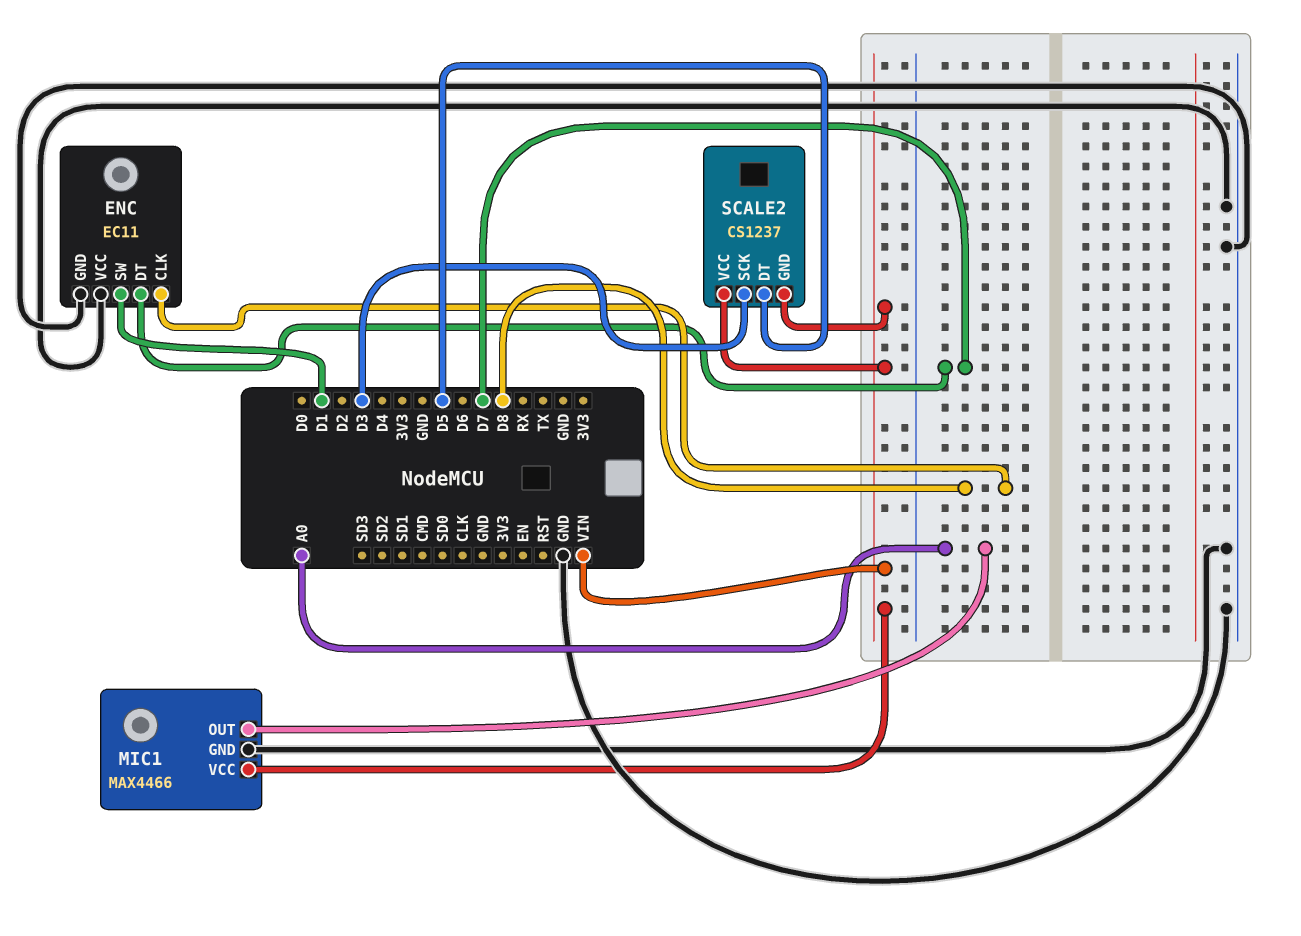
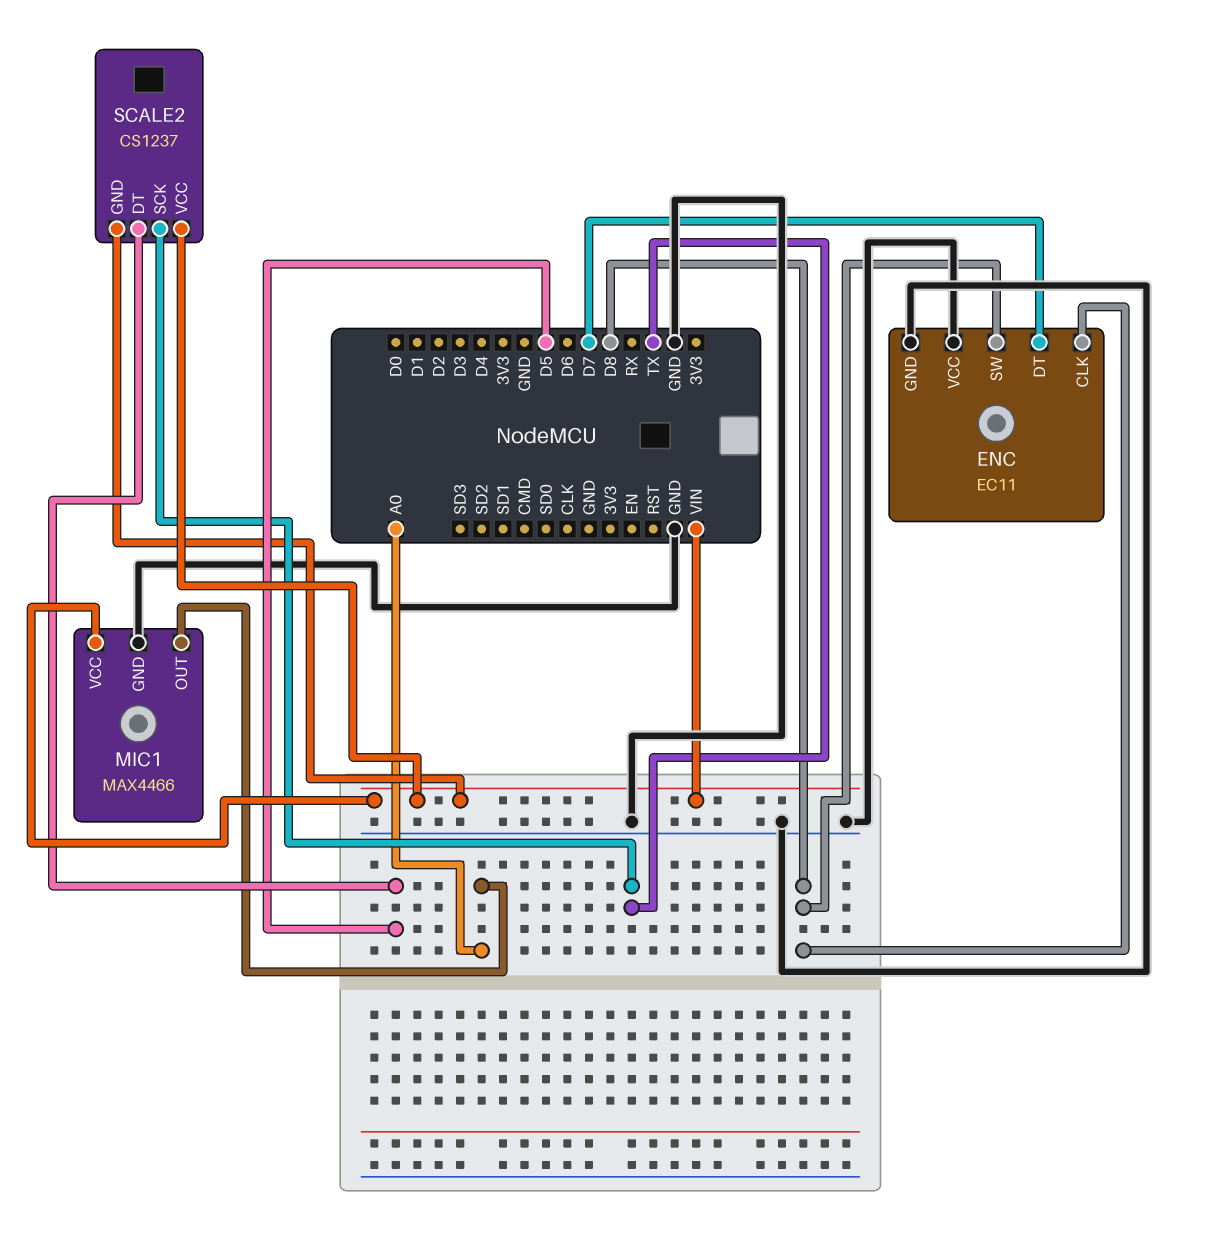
ENC pin SW: D1 -> D8
SCALE2 pin SCK: D3 -> TX

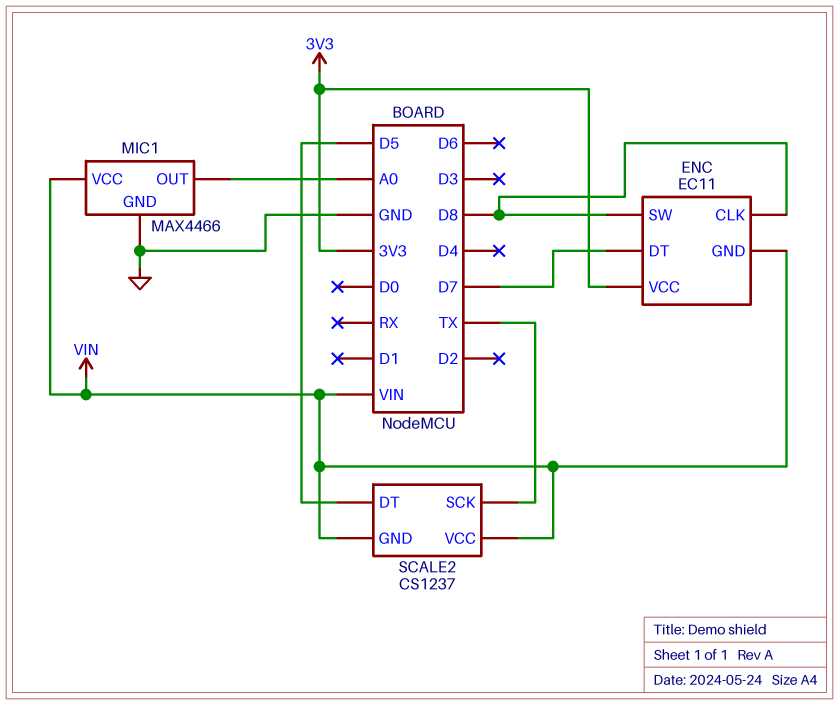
ENC pin GND: GND -> VIN
ENC pin VCC: GND -> 3V3

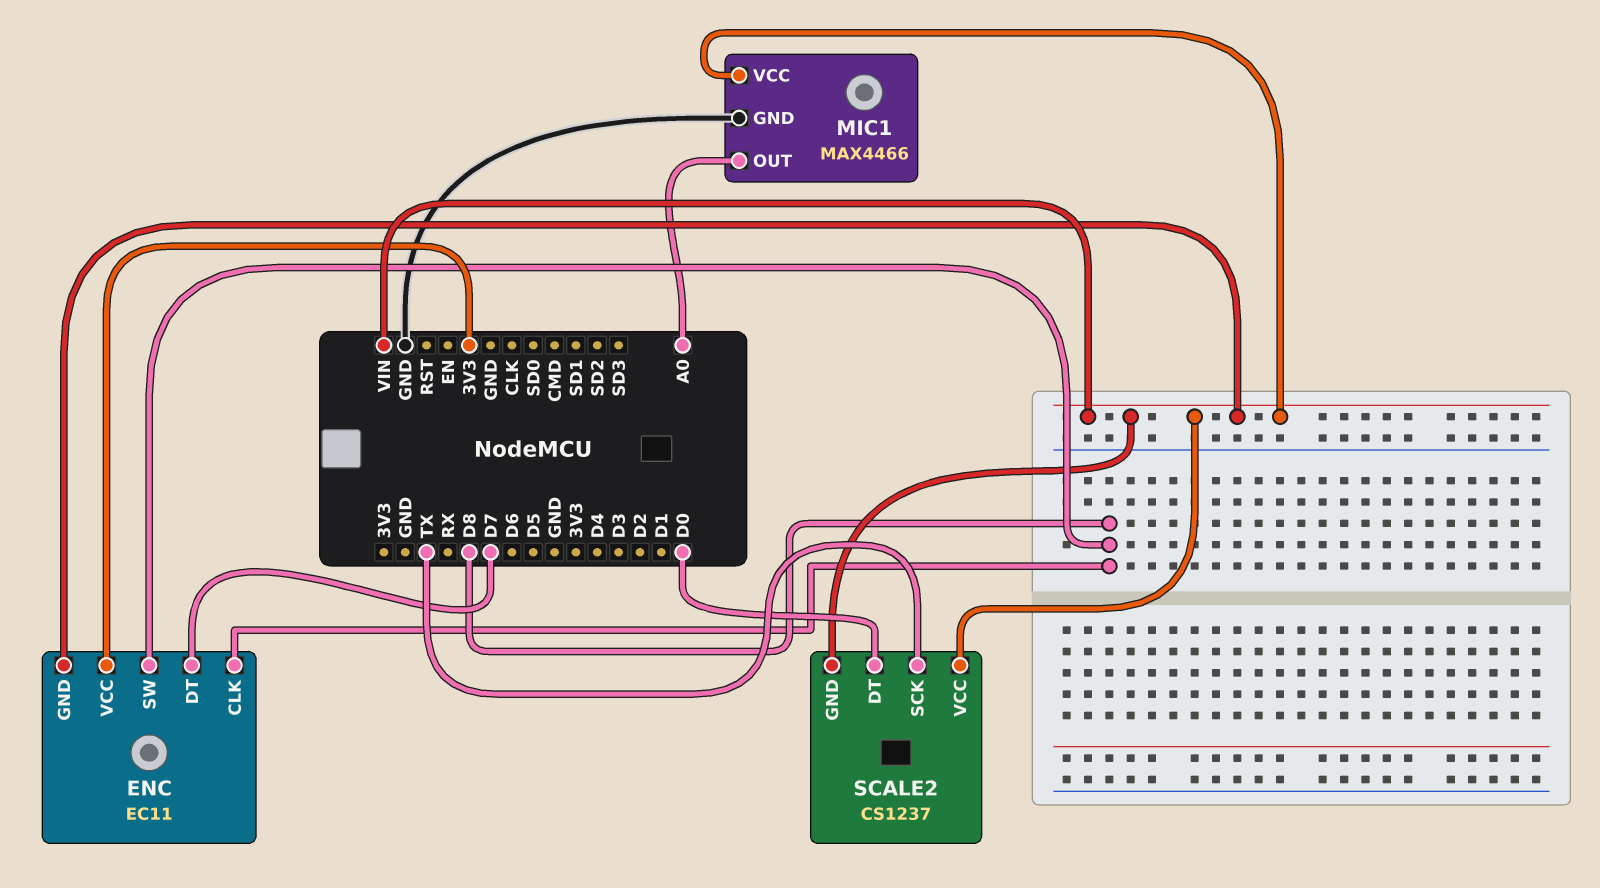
SCALE2 pin DT: D5 -> D0

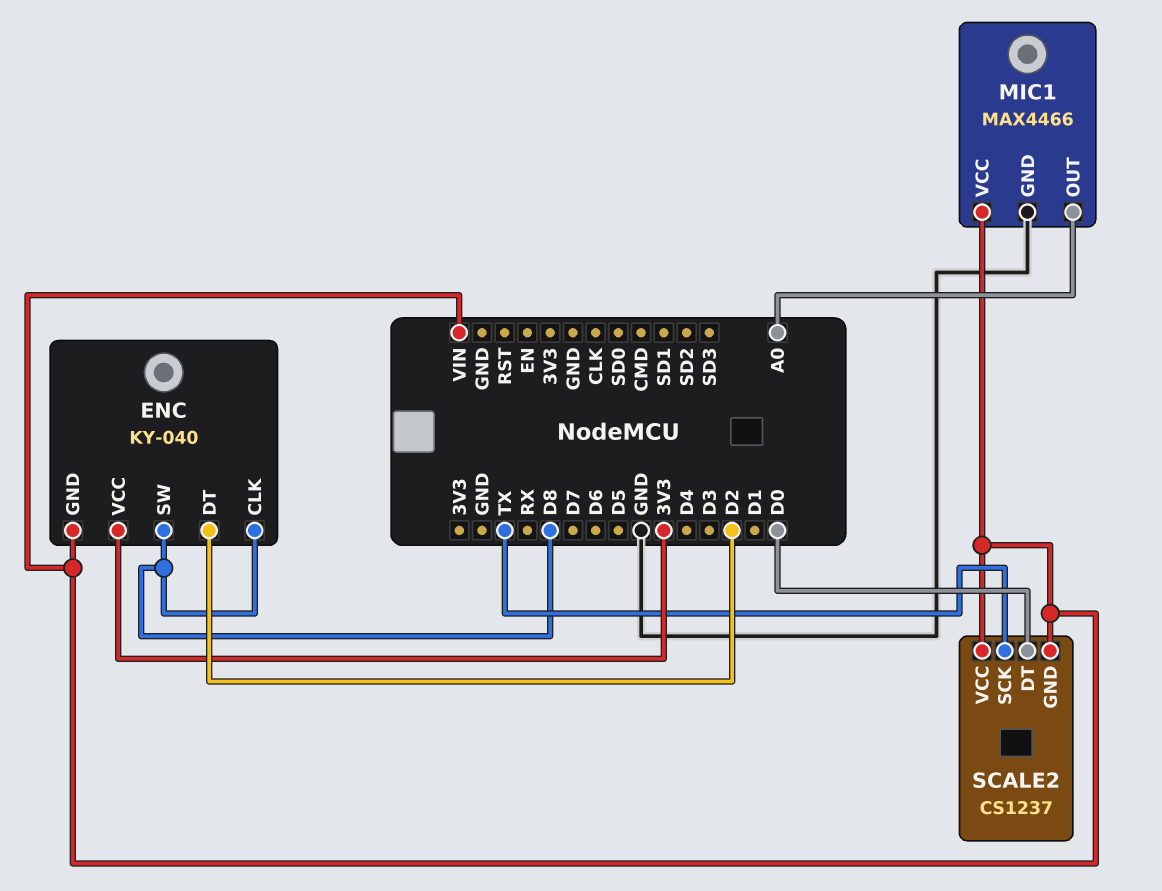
ENC: EC11 -> KY-040
ENC pin DT: D7 -> D2

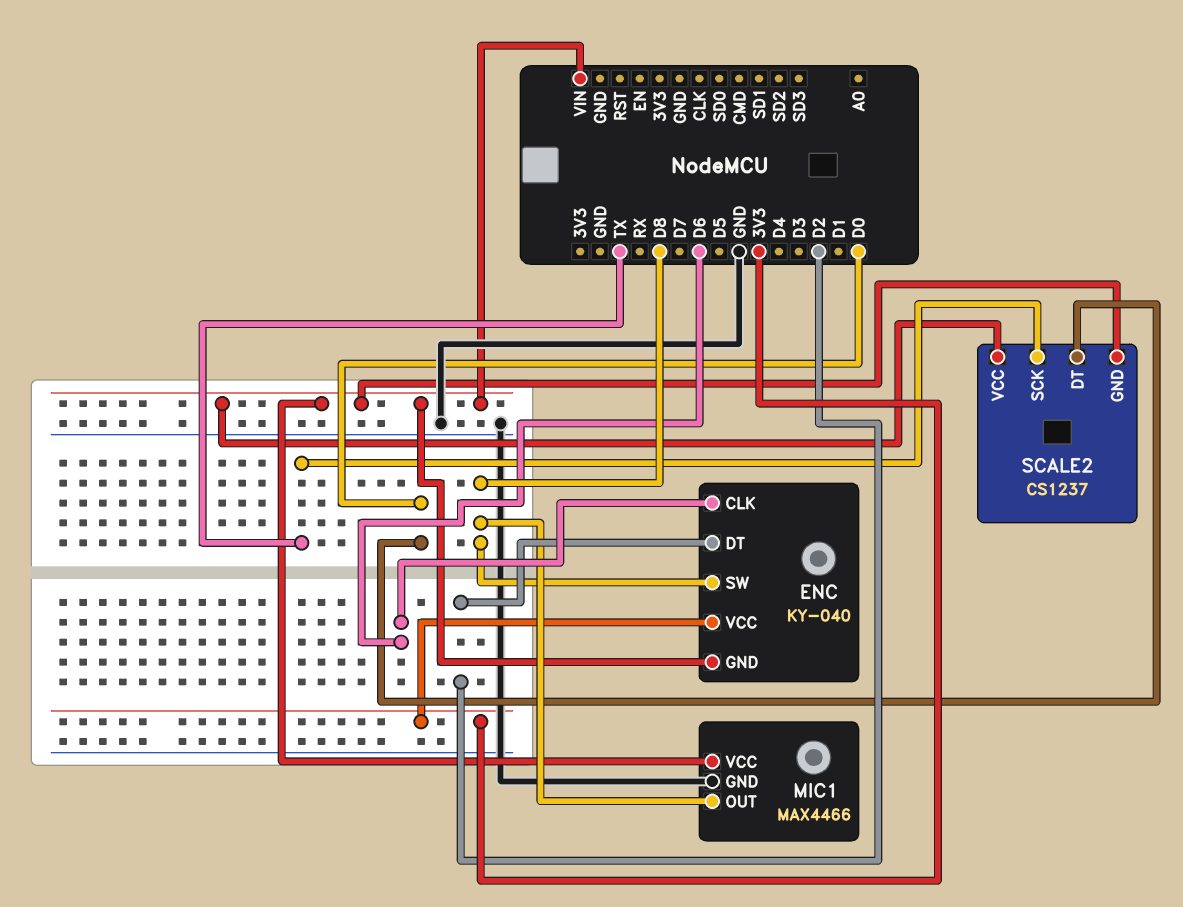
ENC pin CLK: D8 -> D6
MIC1 pin OUT: A0 -> D8

